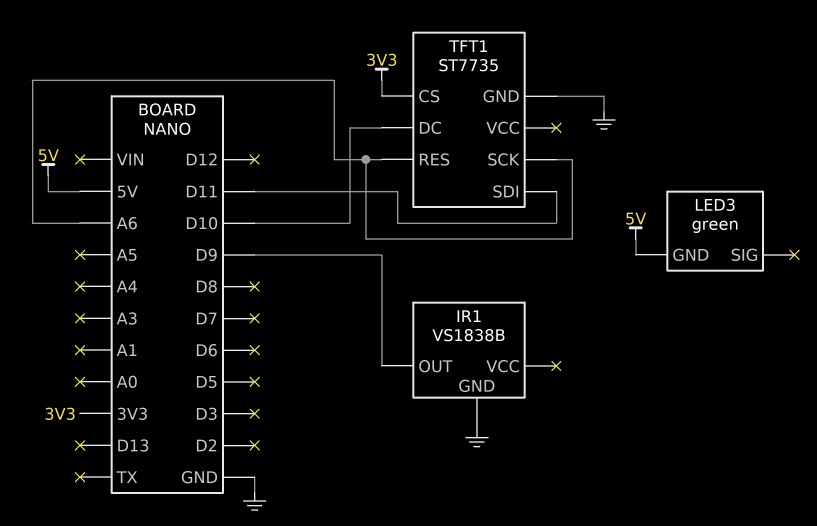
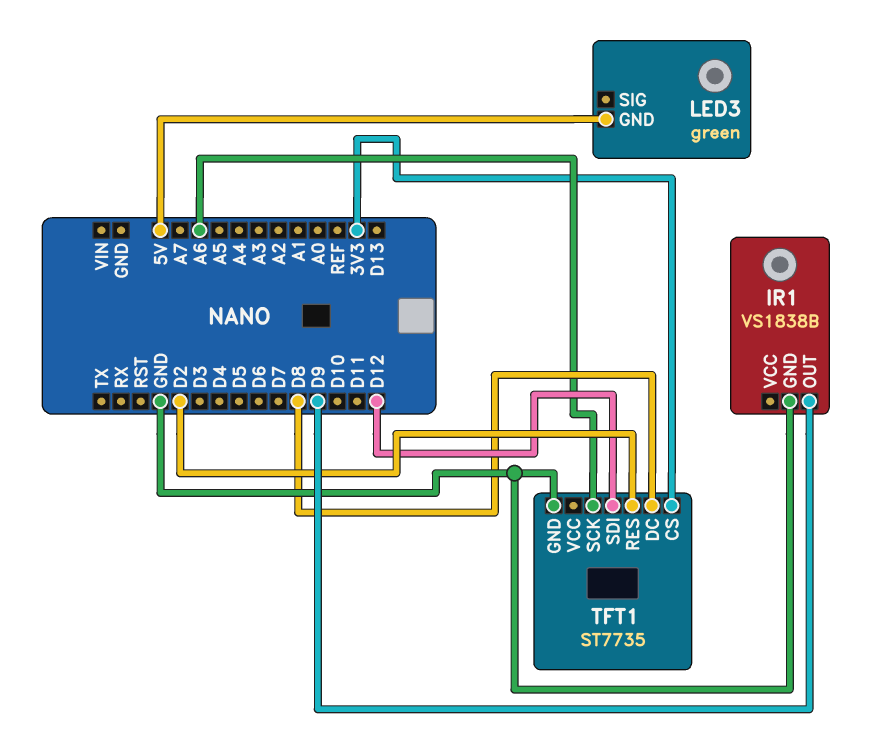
TFT1 pin DC: D10 -> D8
TFT1 pin RES: A6 -> D2
TFT1 pin SDI: D11 -> D12

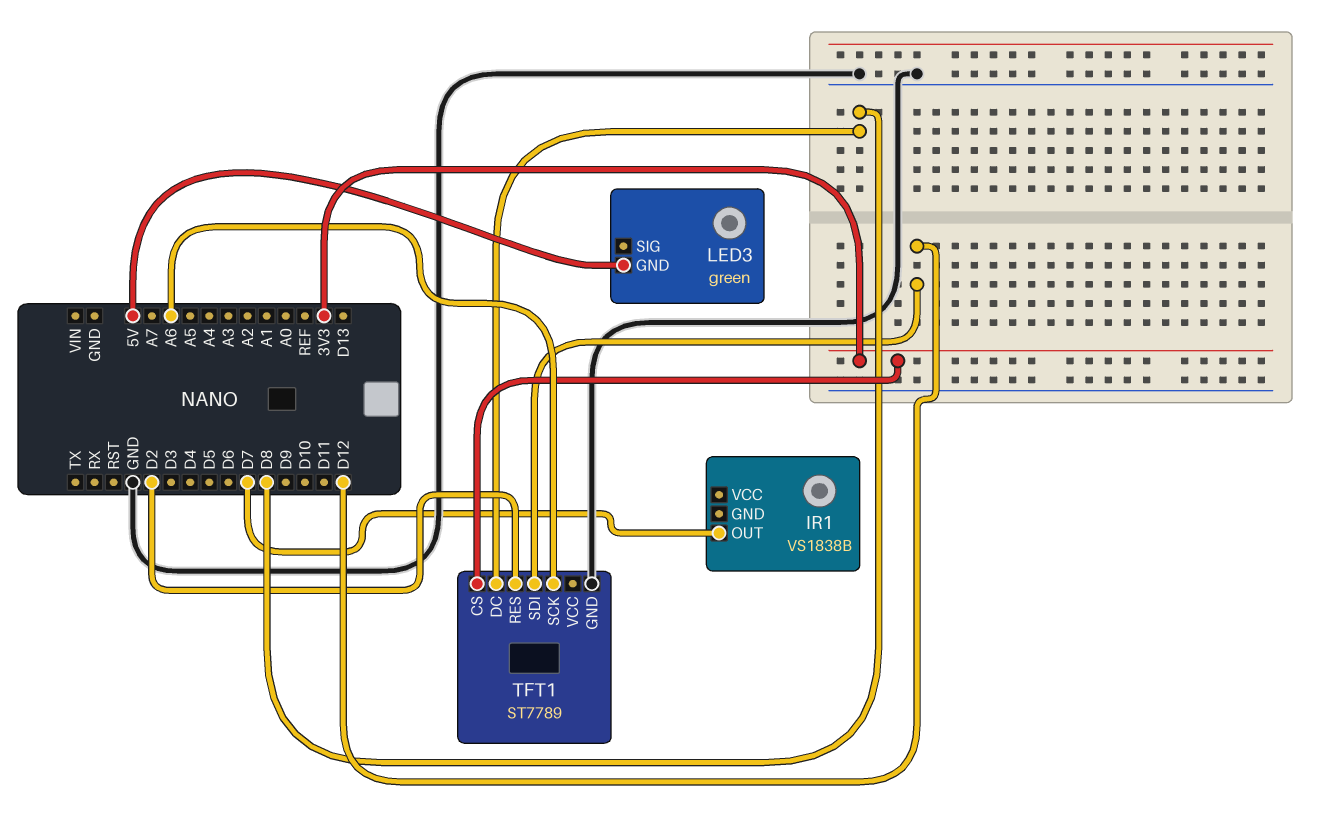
IR1 pin GND: GND -> none
IR1 pin OUT: D9 -> D7
TFT1: ST7735 -> ST7789

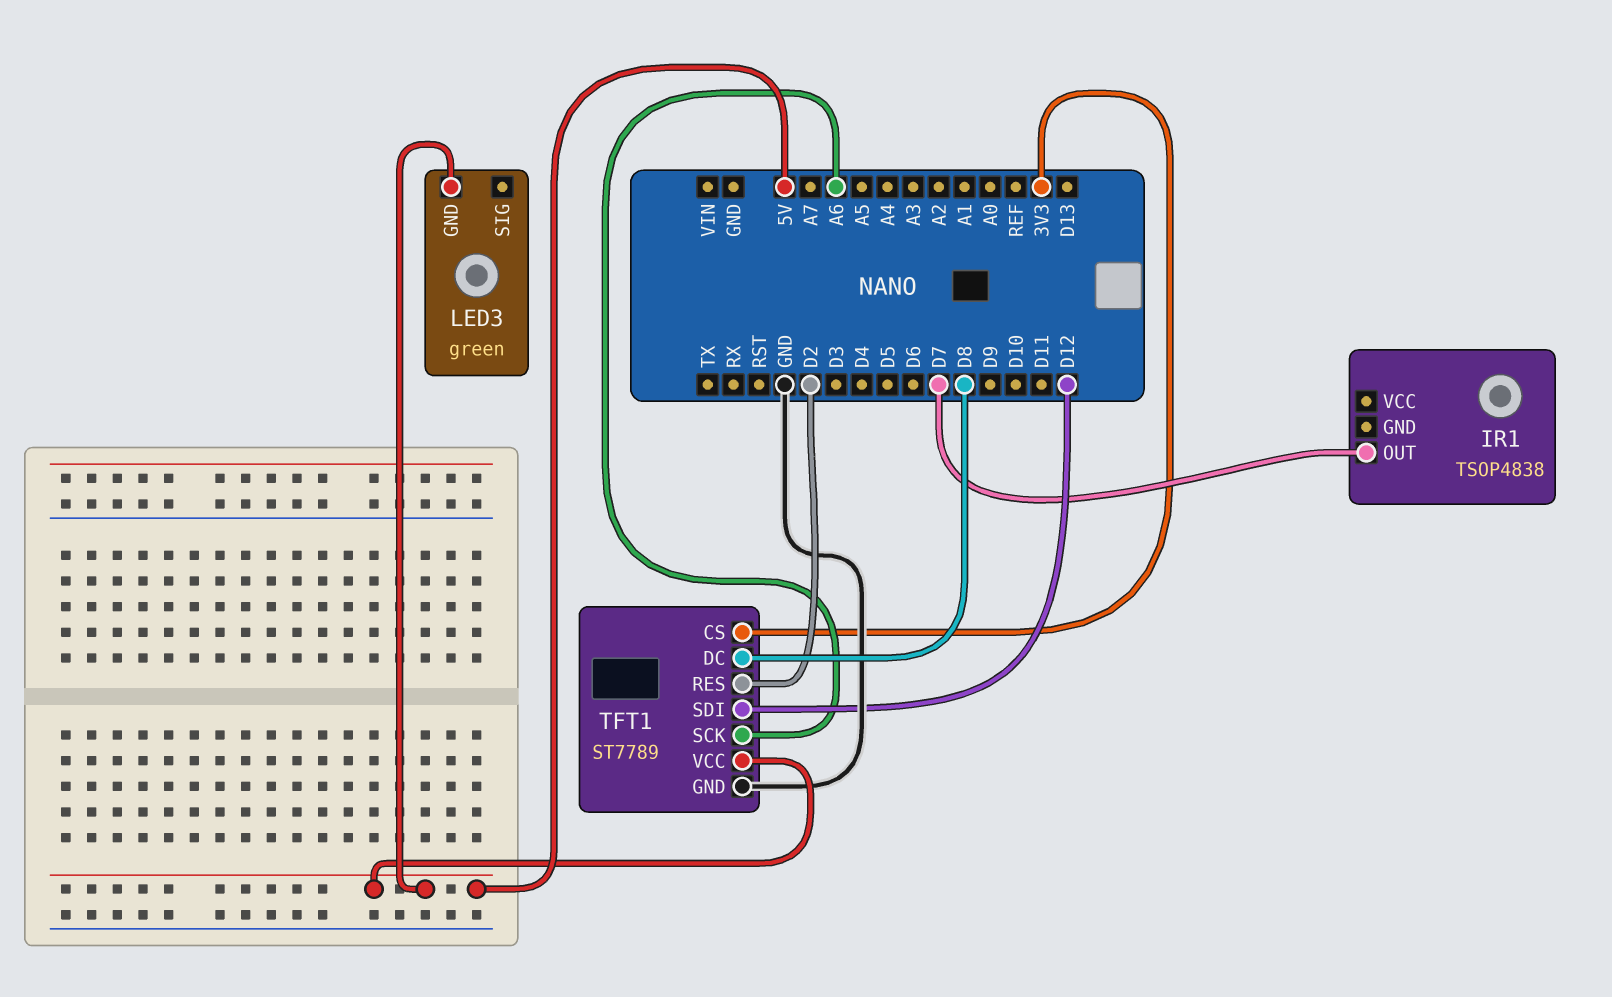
IR1: VS1838B -> TSOP4838
TFT1 pin VCC: none -> 5V

